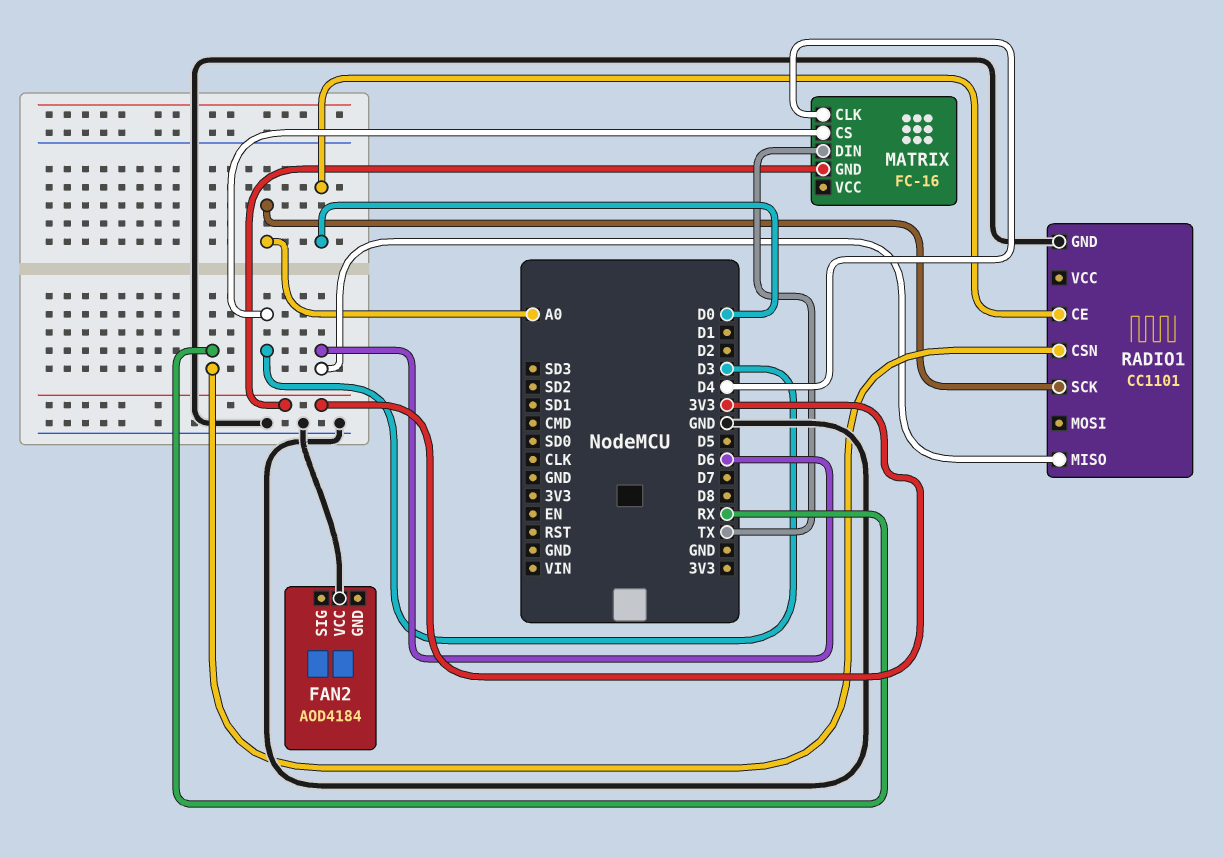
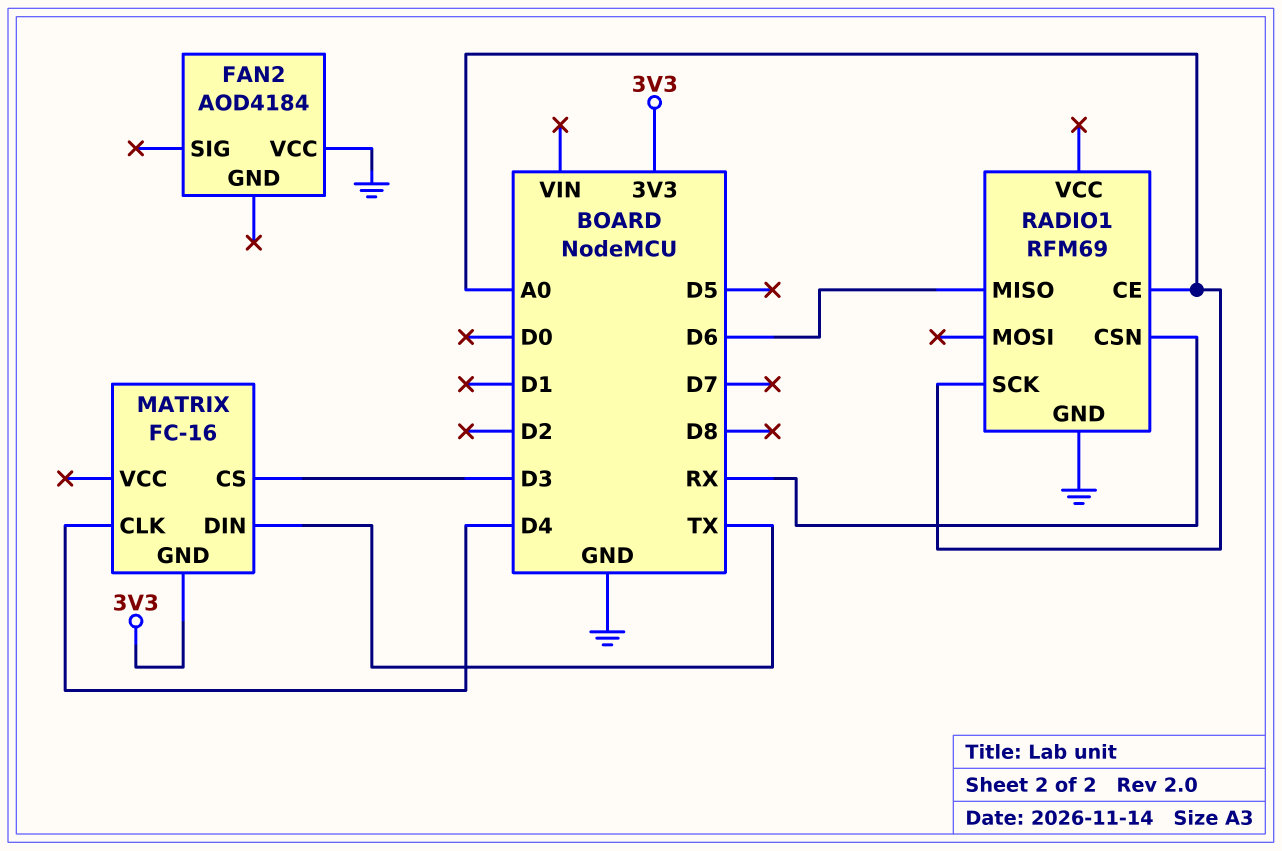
RADIO1: CC1101 -> RFM69
RADIO1 pin CE: D0 -> A0

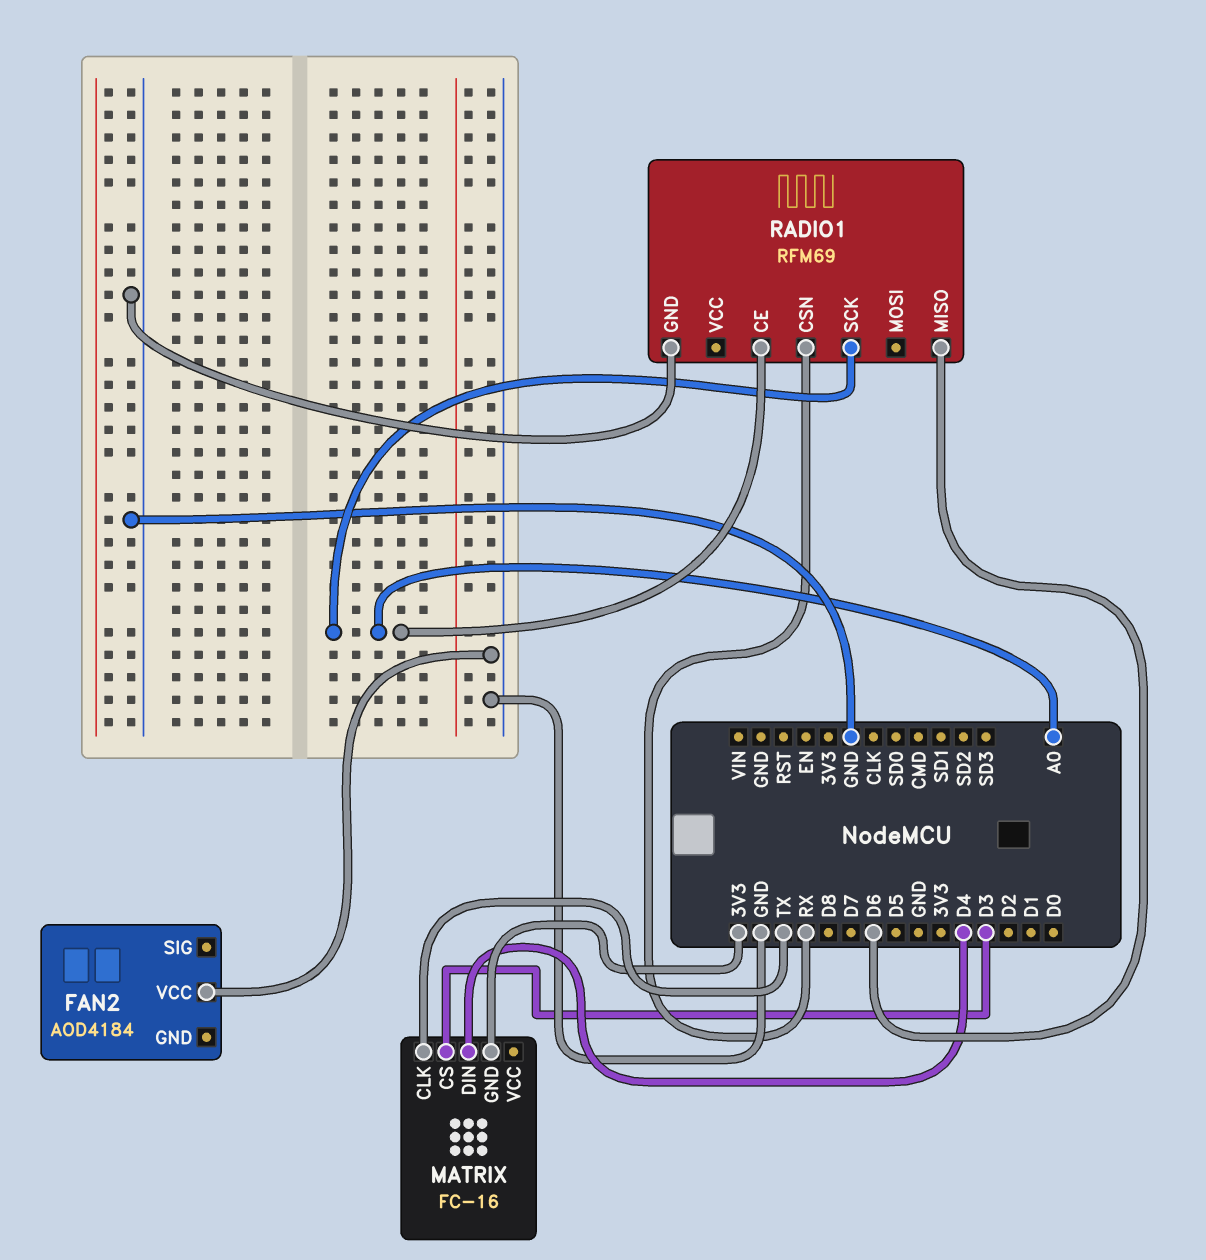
MATRIX pin CLK: D4 -> TX
MATRIX pin DIN: TX -> D4

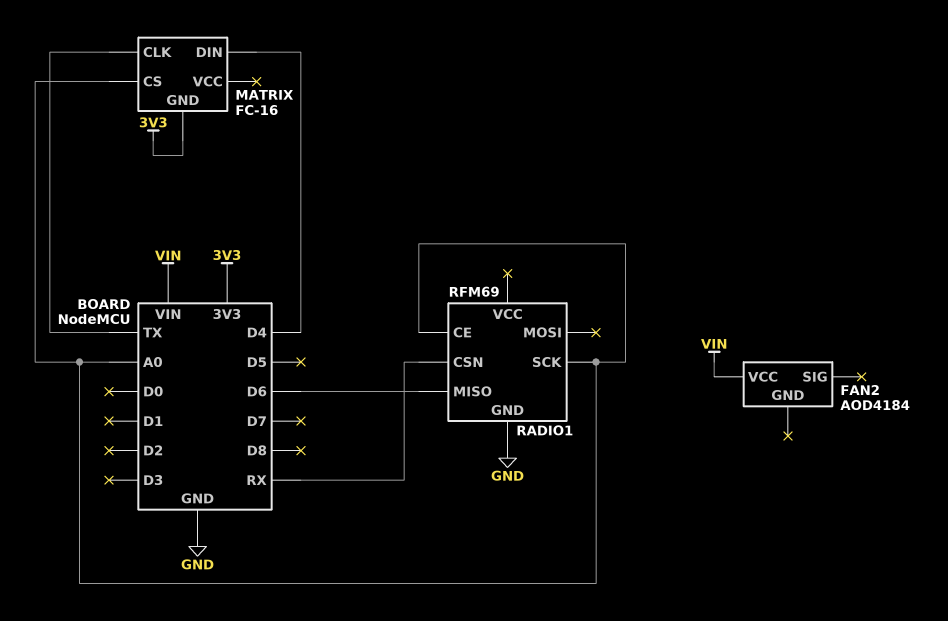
FAN2 pin VCC: GND -> VIN
MATRIX pin CS: D3 -> A0

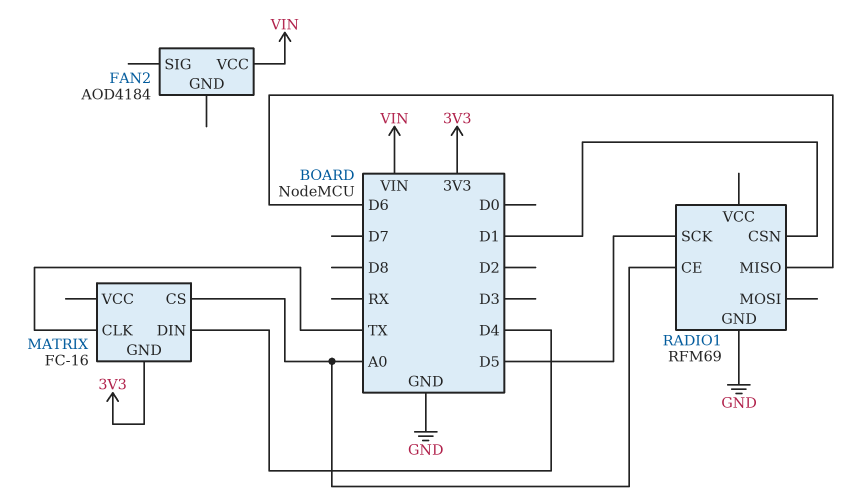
RADIO1 pin CSN: RX -> D1
RADIO1 pin SCK: A0 -> D5

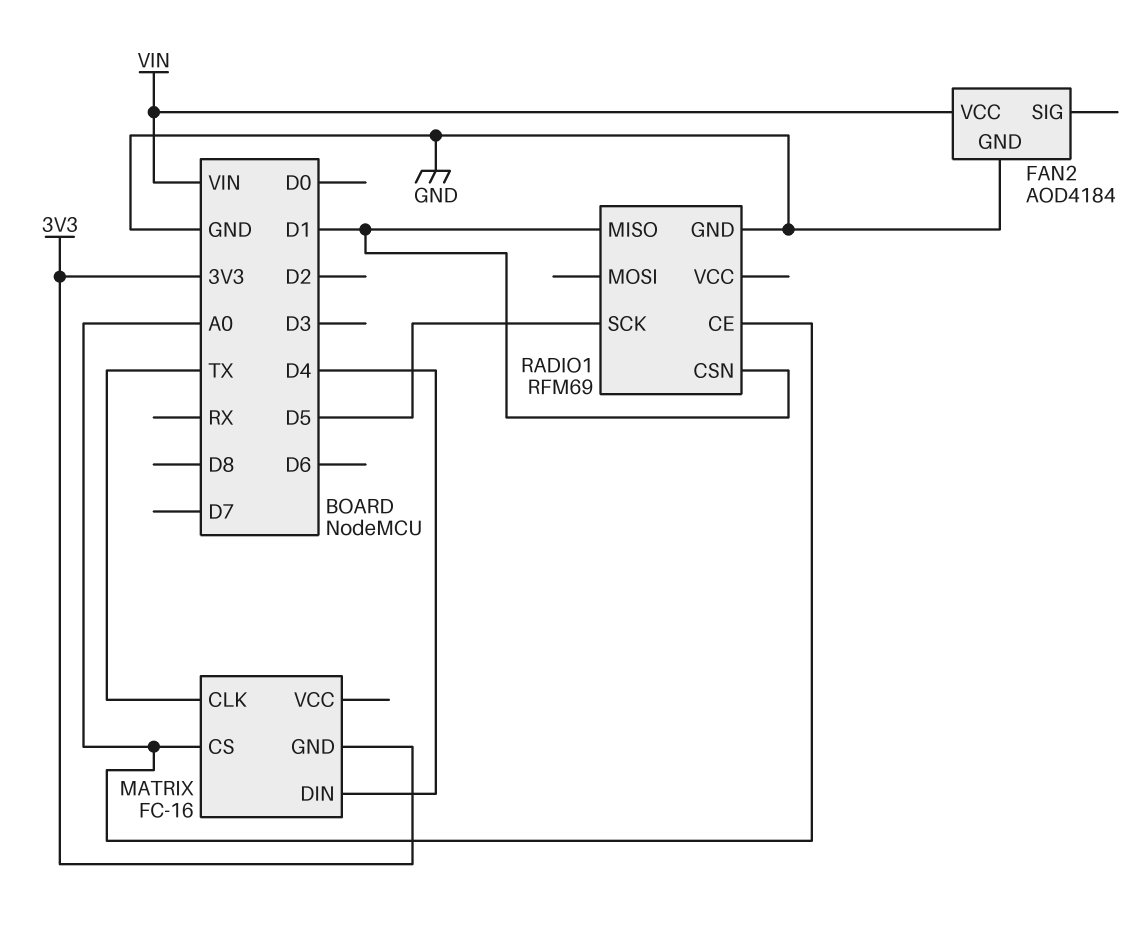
FAN2 pin GND: none -> GND
RADIO1 pin MISO: D6 -> D1

